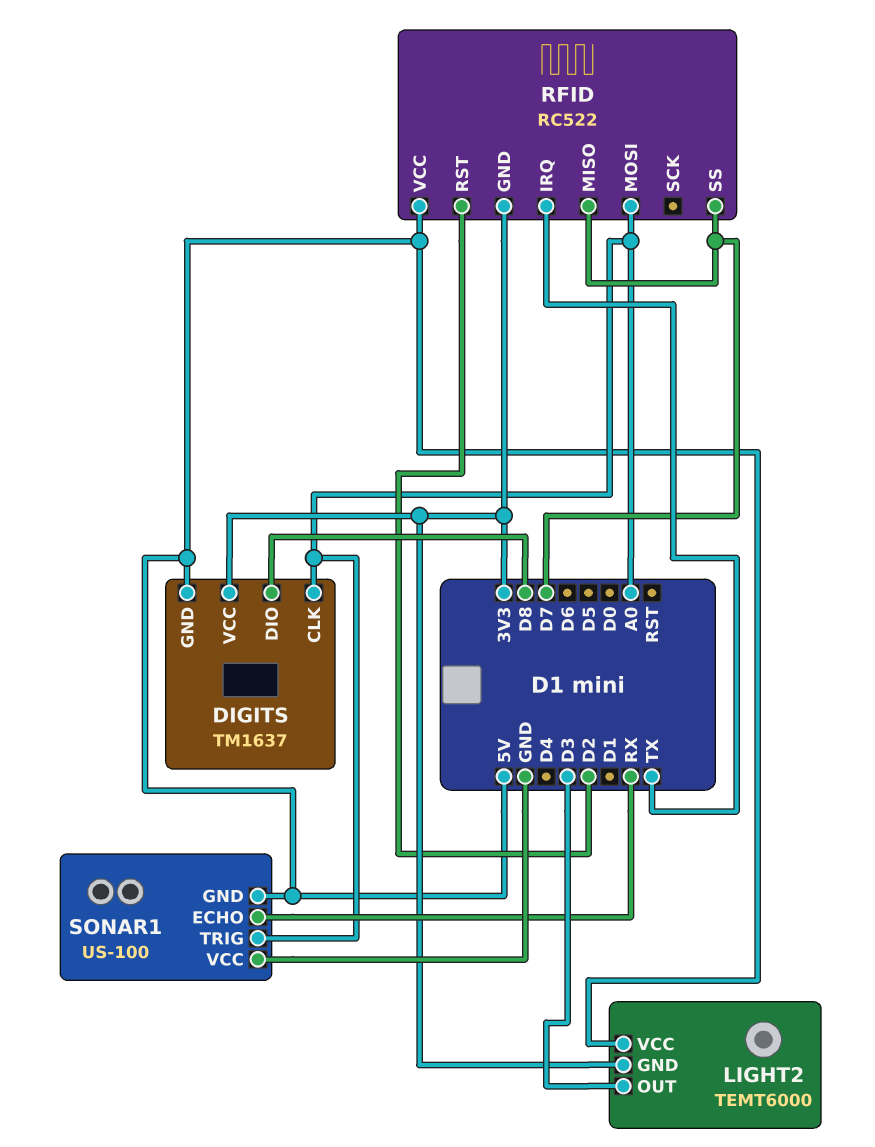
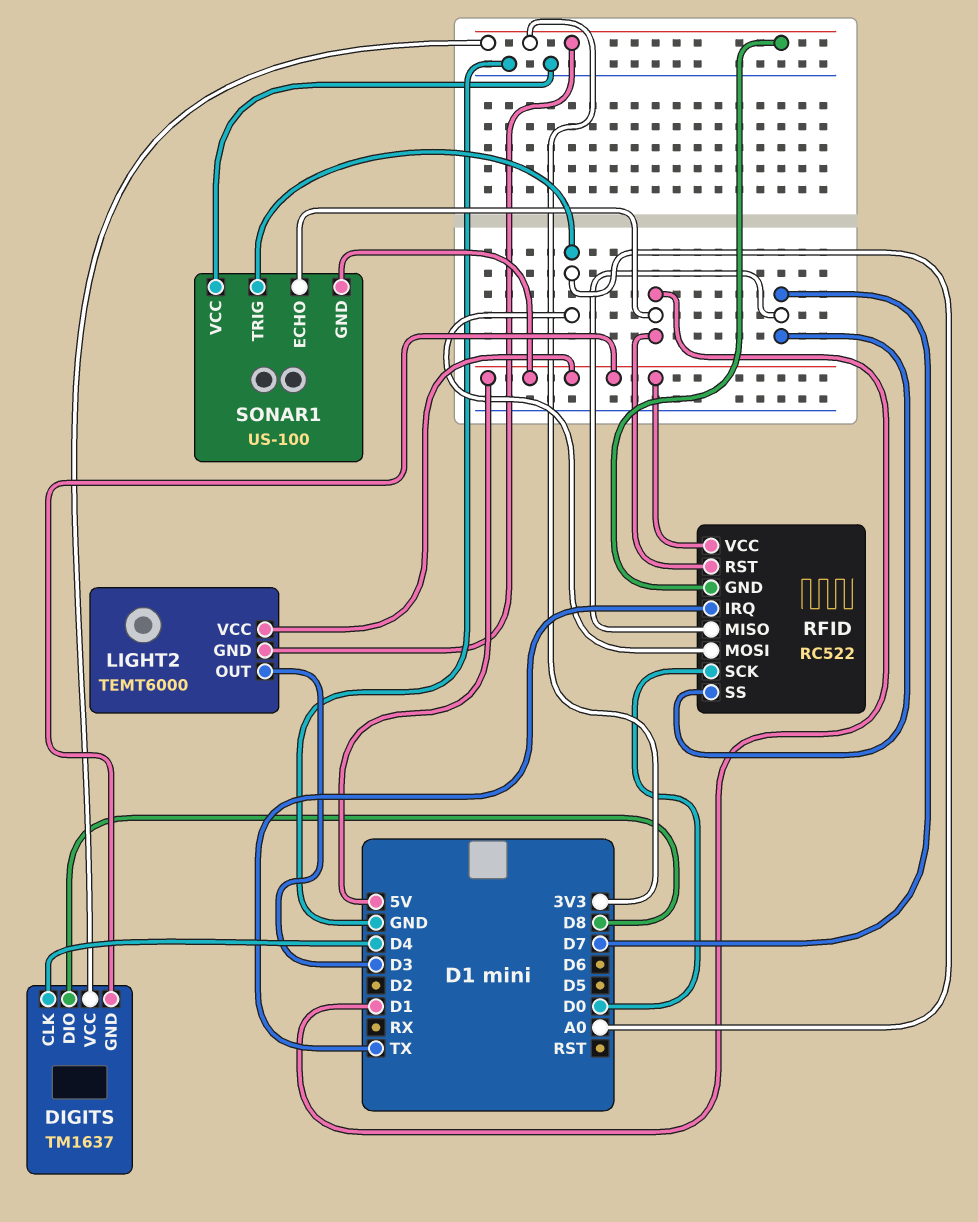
DIGITS pin CLK: A0 -> D4
RFID pin RST: D2 -> D1
RFID pin SCK: none -> D0
SONAR1 pin ECHO: RX -> D1

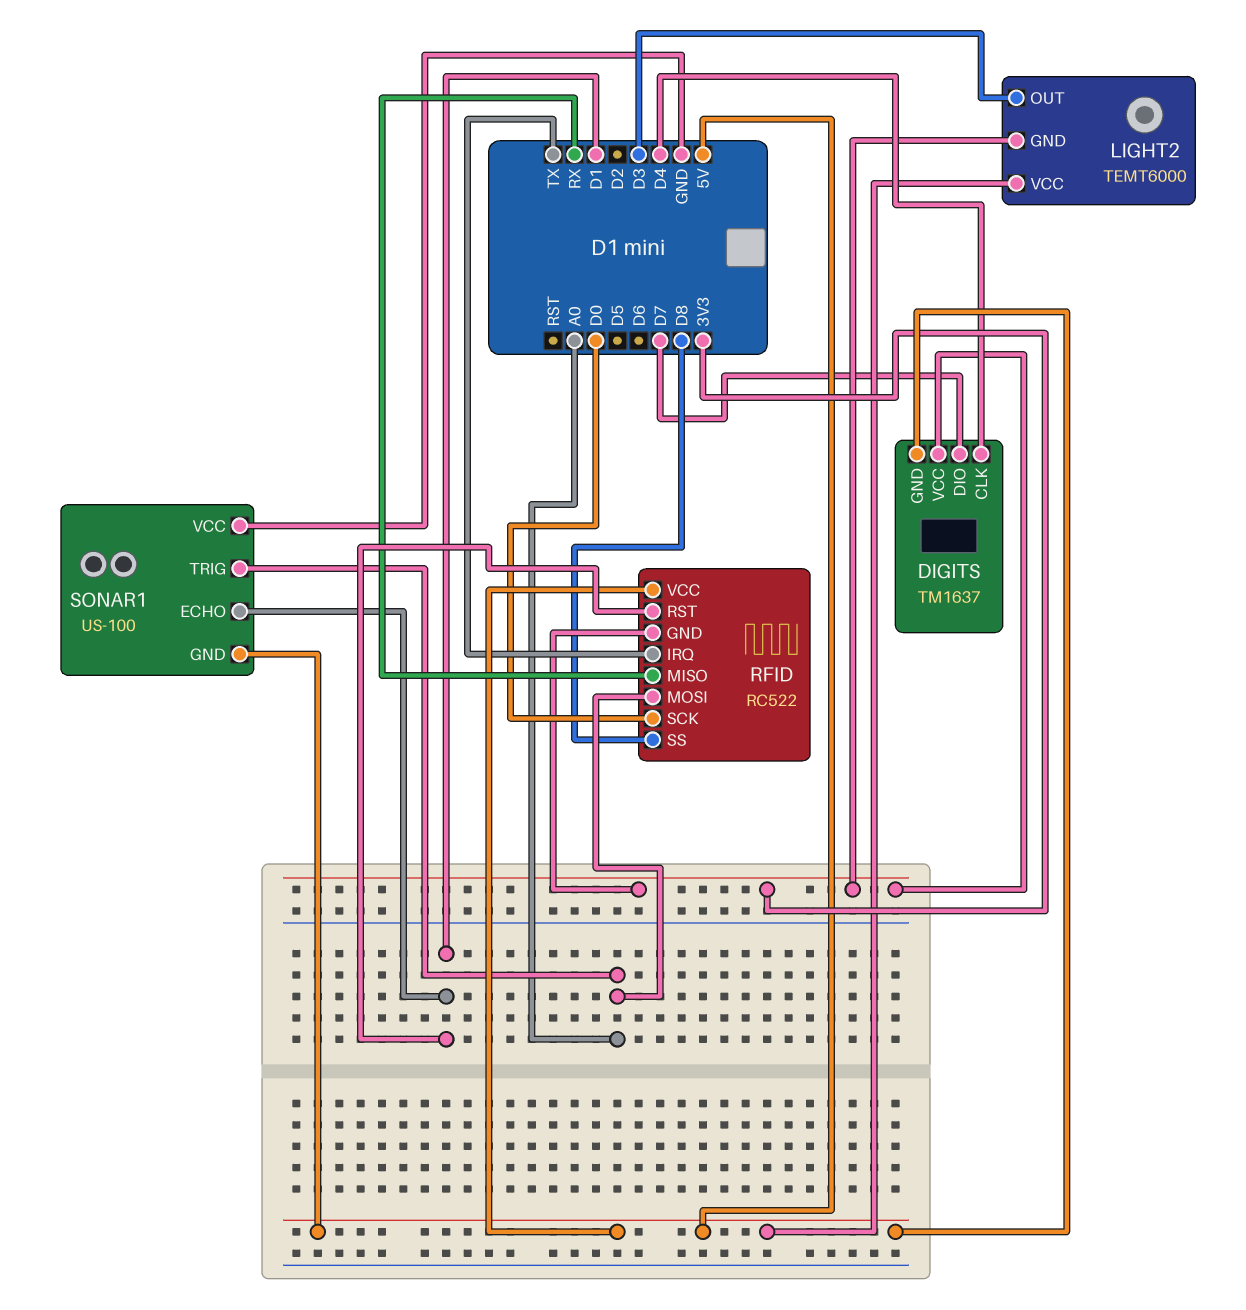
DIGITS pin DIO: D8 -> D7
RFID pin MISO: D7 -> RX
RFID pin SS: D7 -> D8

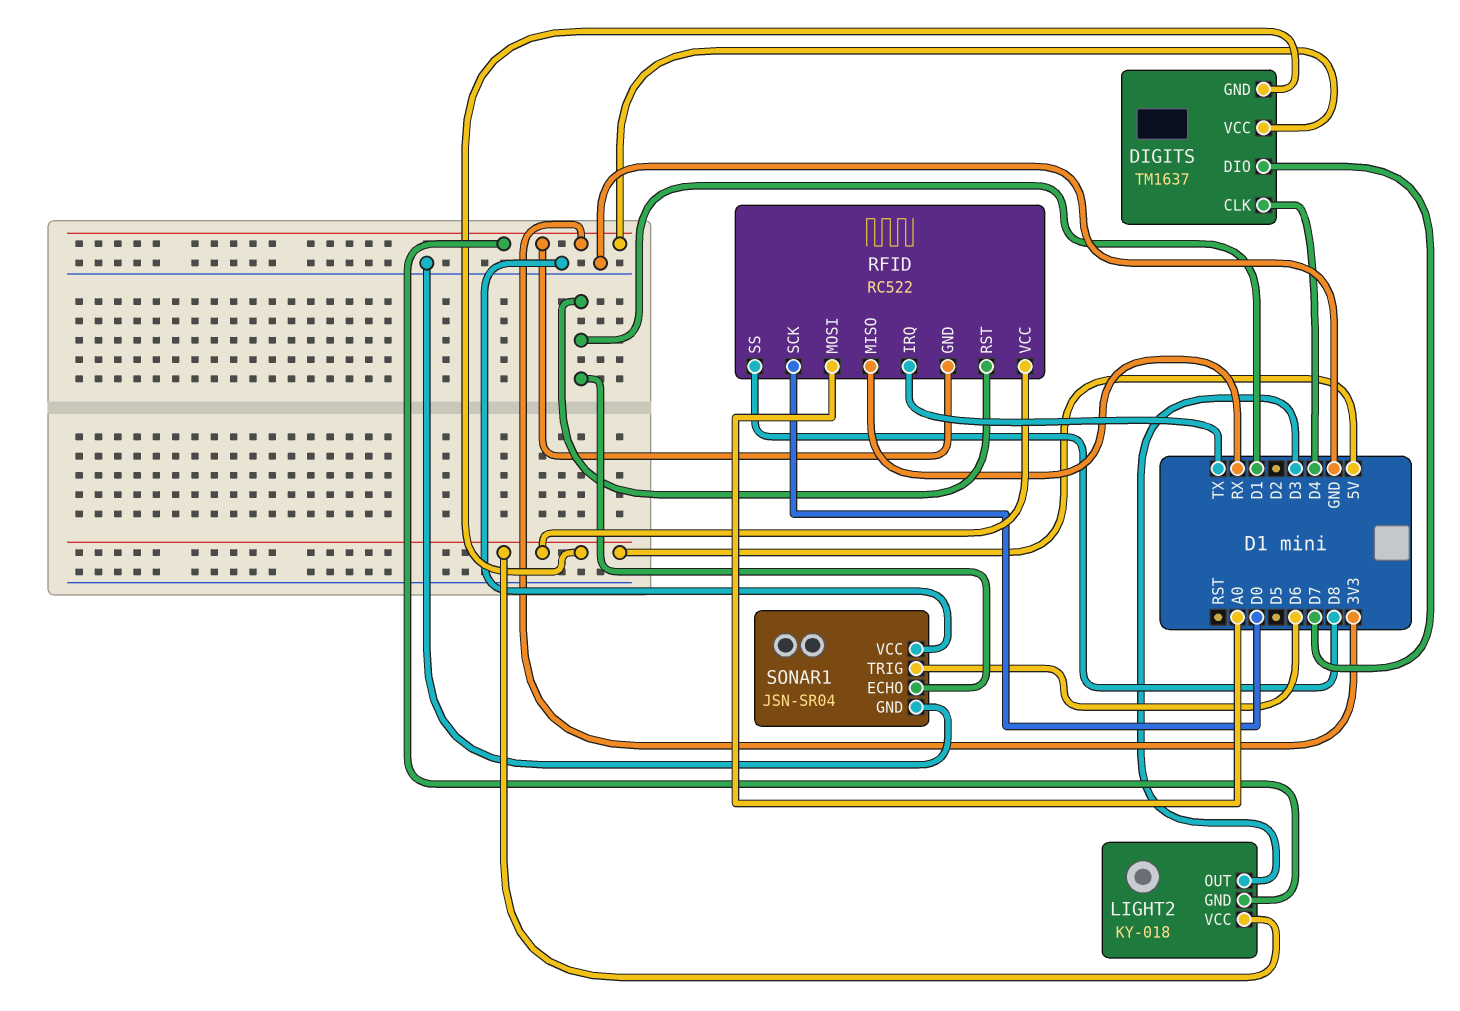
LIGHT2: TEMT6000 -> KY-018
SONAR1: US-100 -> JSN-SR04
SONAR1 pin GND: 5V -> GND
SONAR1 pin TRIG: A0 -> D6

